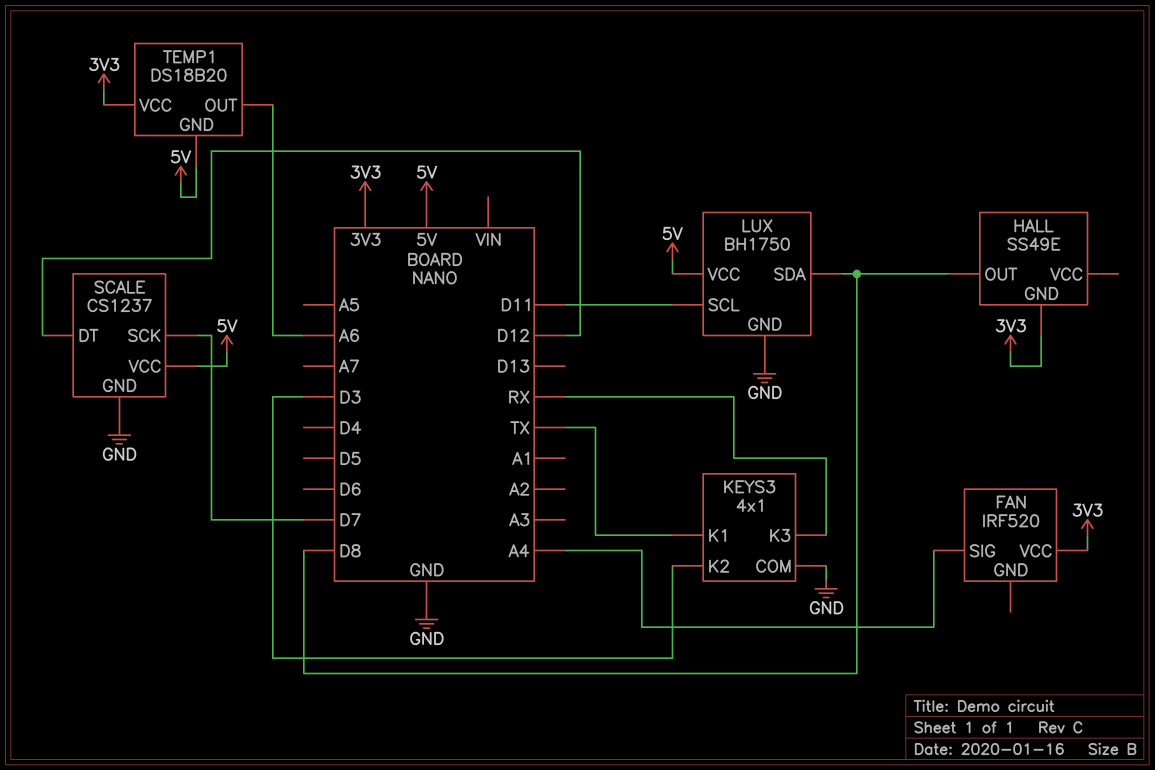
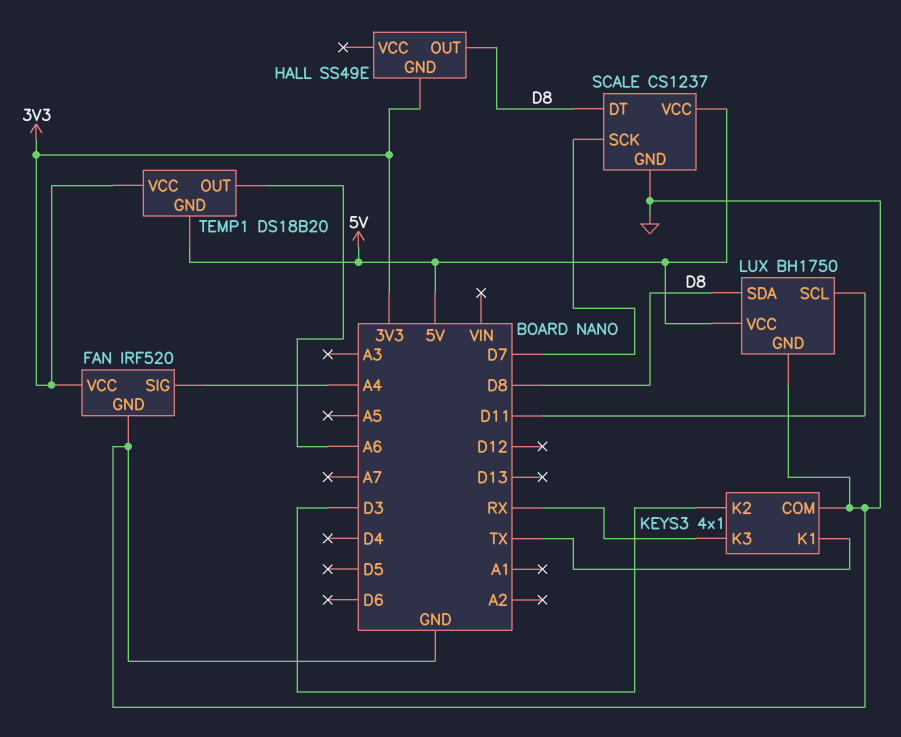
FAN pin GND: none -> GND
SCALE pin DT: D12 -> D8

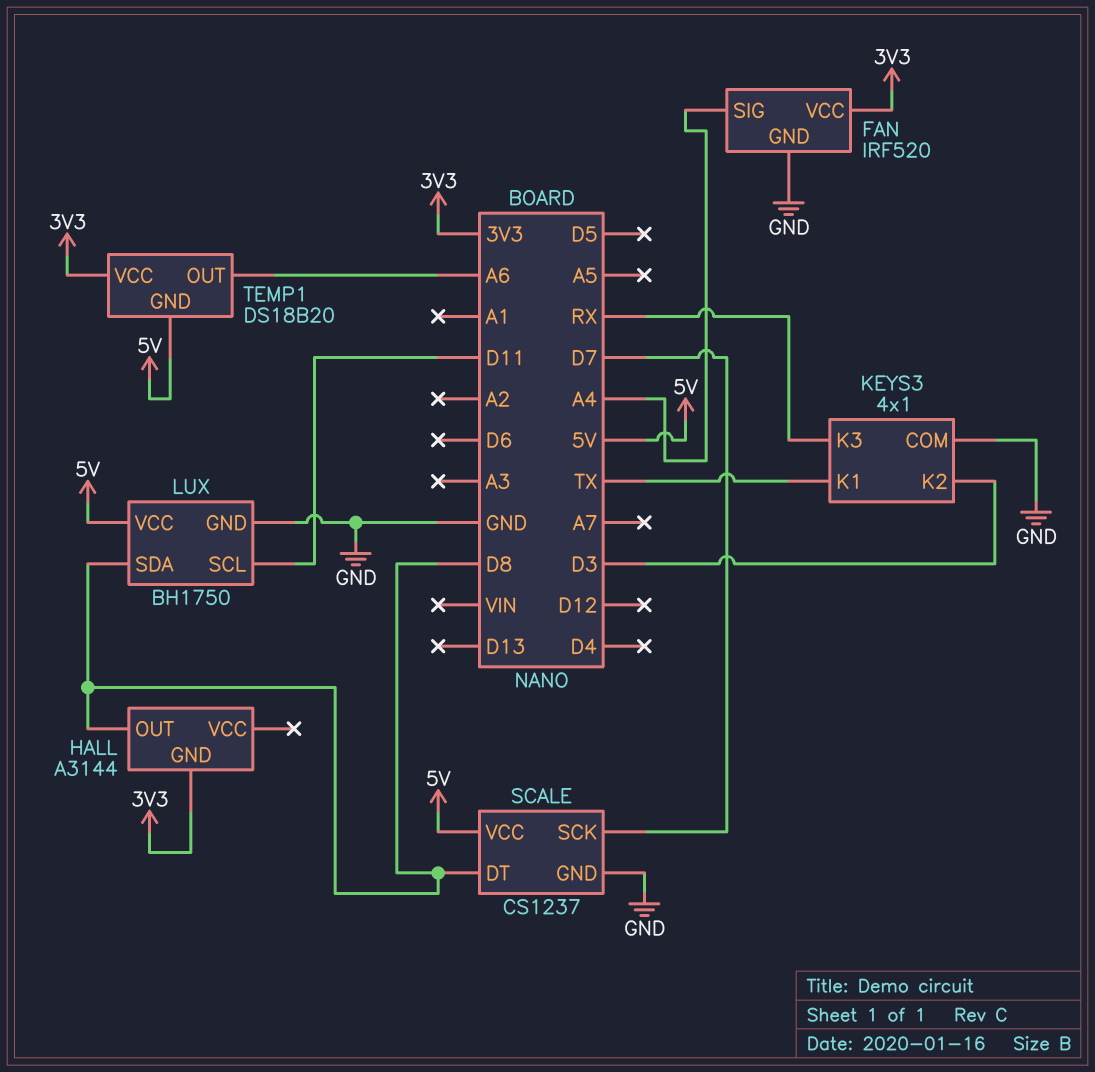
HALL: SS49E -> A3144

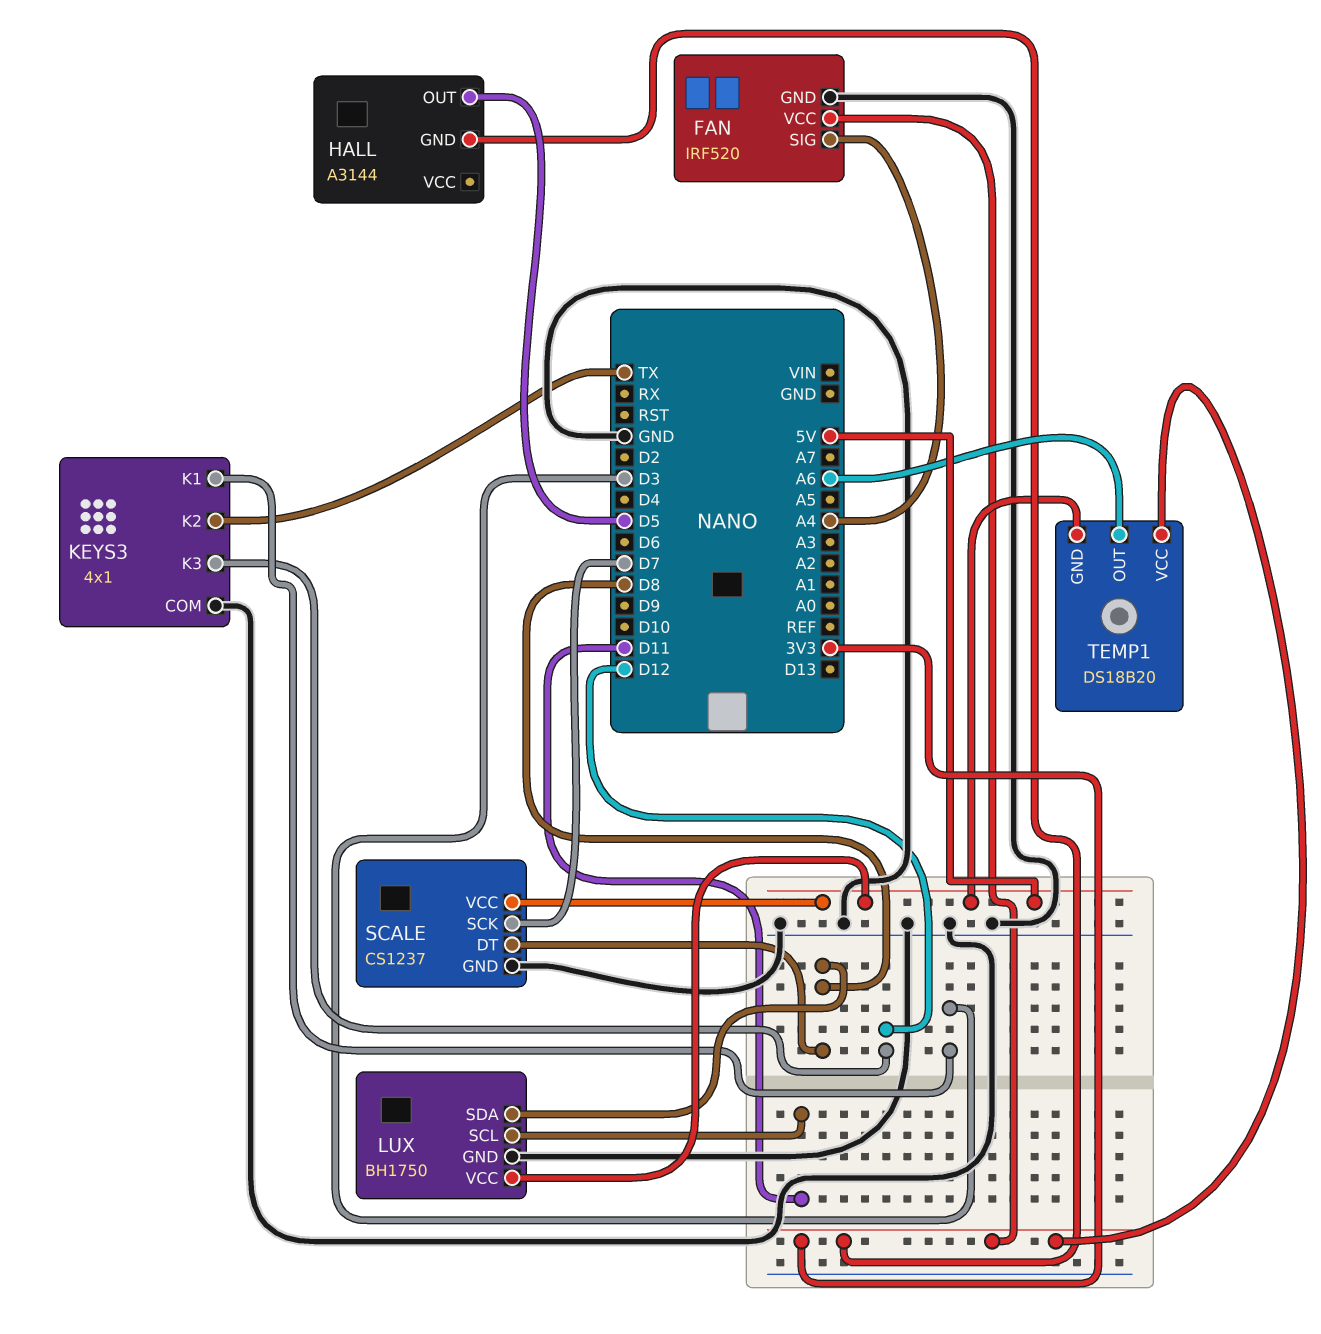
HALL pin OUT: D8 -> D5
KEYS3 pin K1: TX -> D3
KEYS3 pin K2: D3 -> TX
KEYS3 pin K3: RX -> D12

